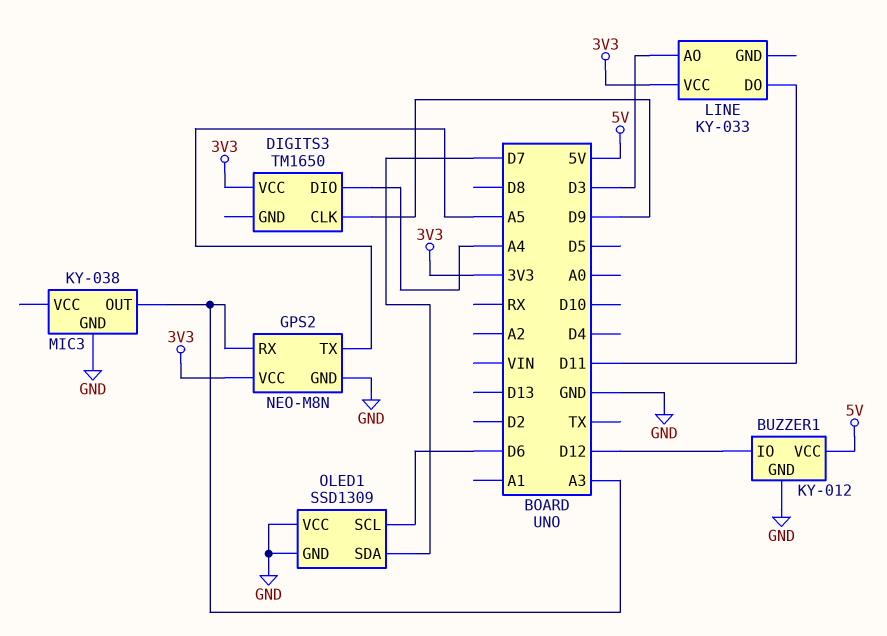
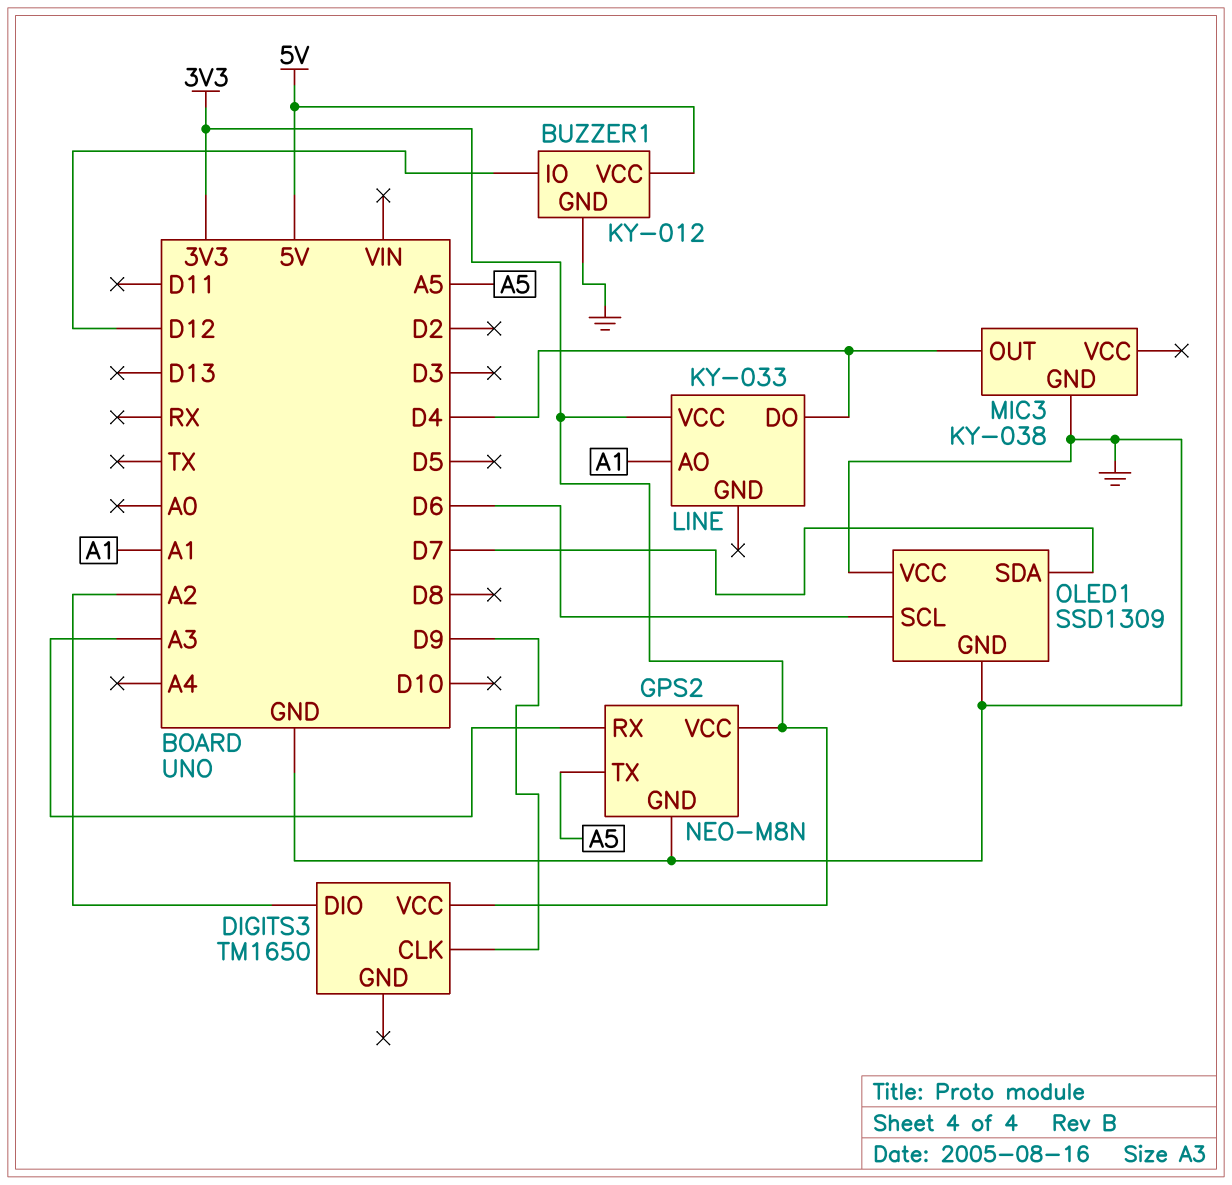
DIGITS3 pin DIO: A4 -> A2
LINE pin AO: D3 -> A1
LINE pin DO: D11 -> D4
MIC3 pin OUT: A3 -> D4

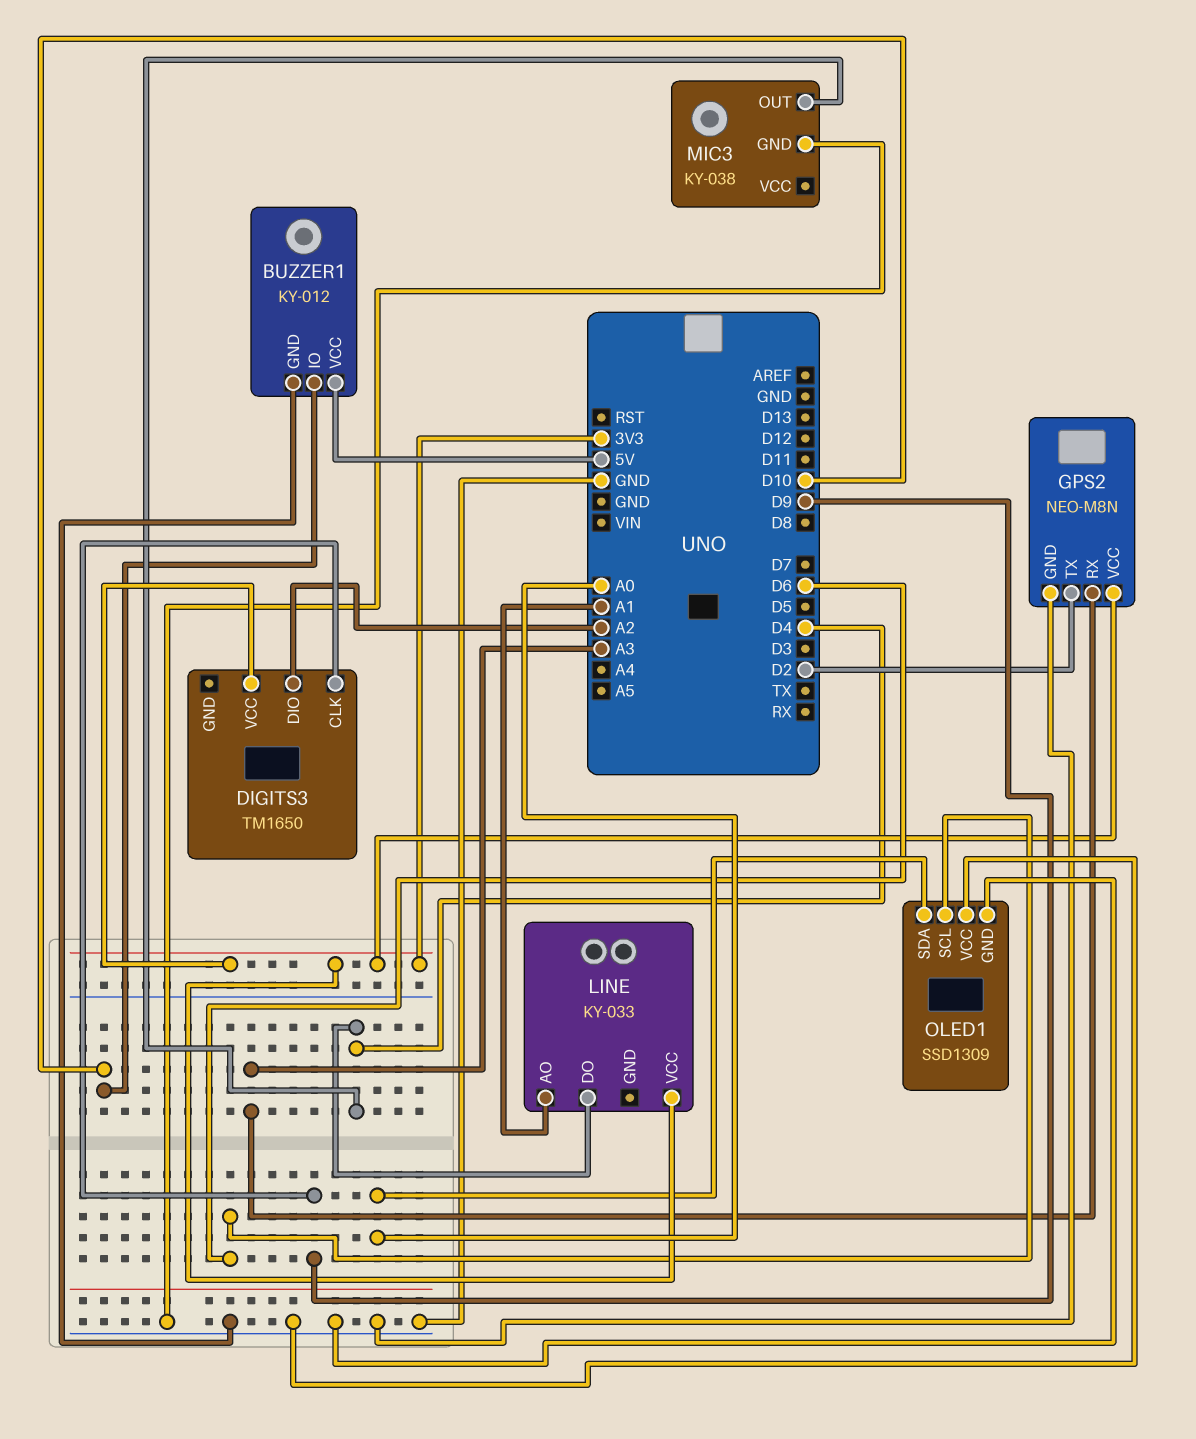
BUZZER1 pin IO: D12 -> D10
GPS2 pin TX: A5 -> D2
OLED1 pin SDA: D7 -> A0

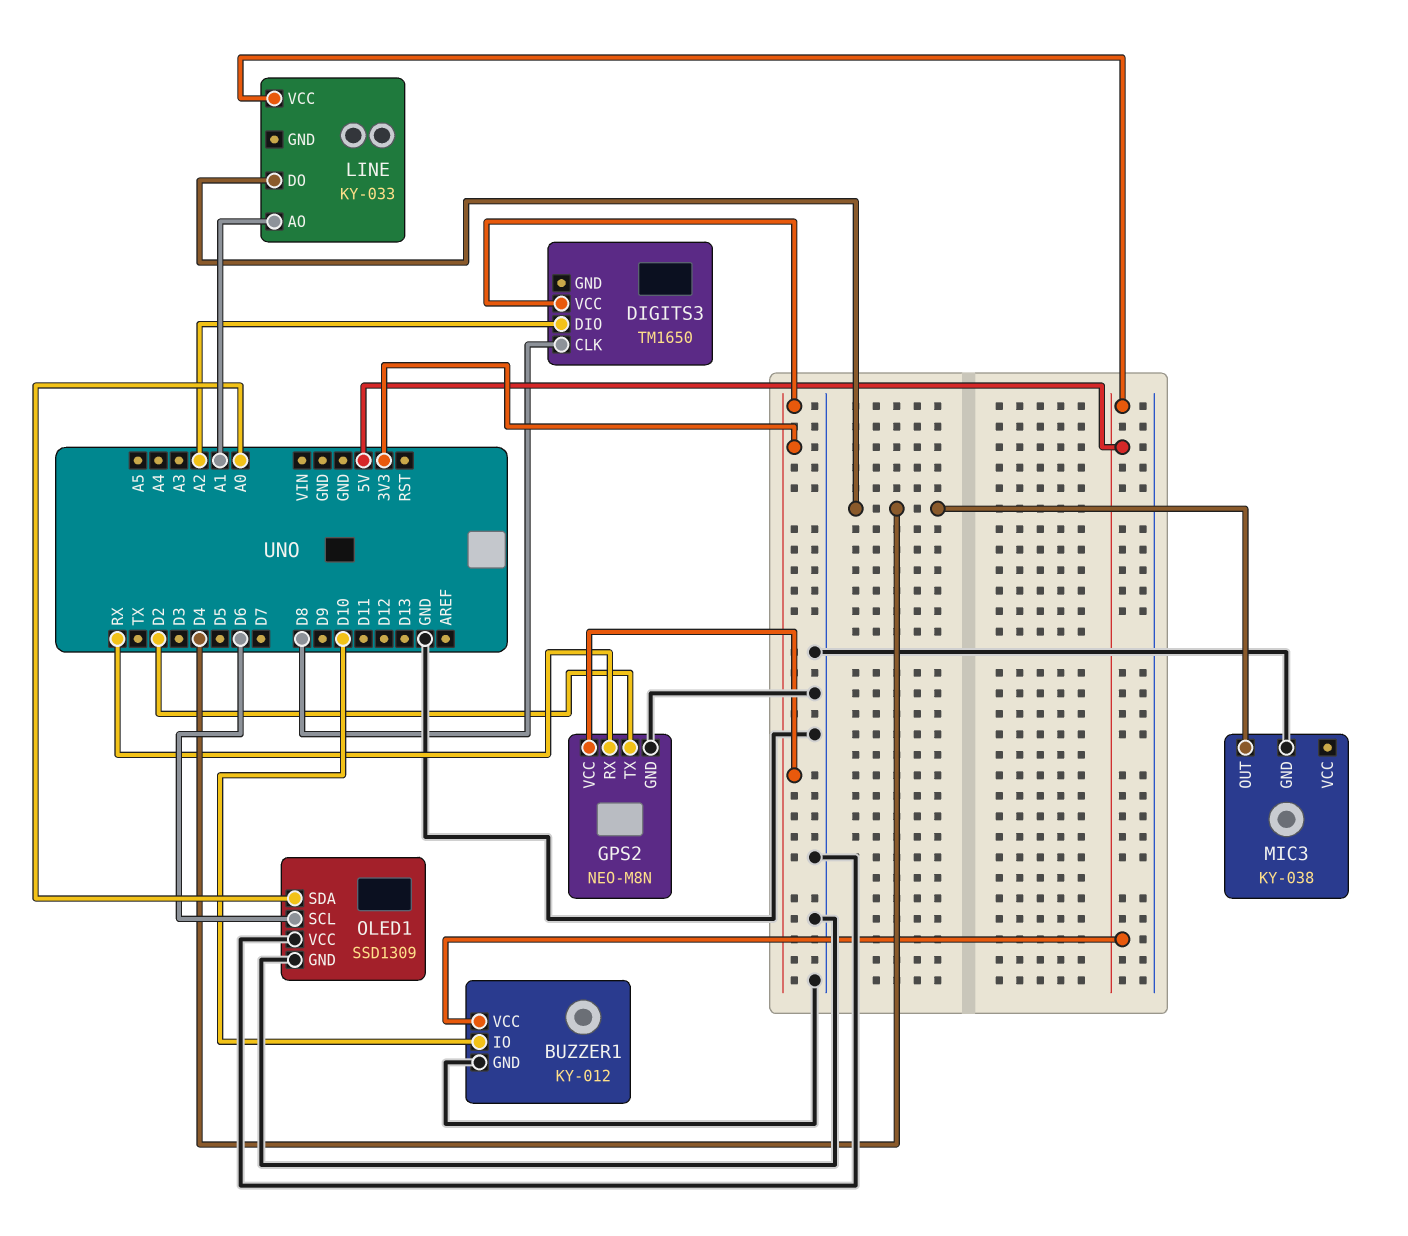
DIGITS3 pin CLK: D9 -> D8
GPS2 pin RX: A3 -> RX
LINE pin VCC: 3V3 -> 5V

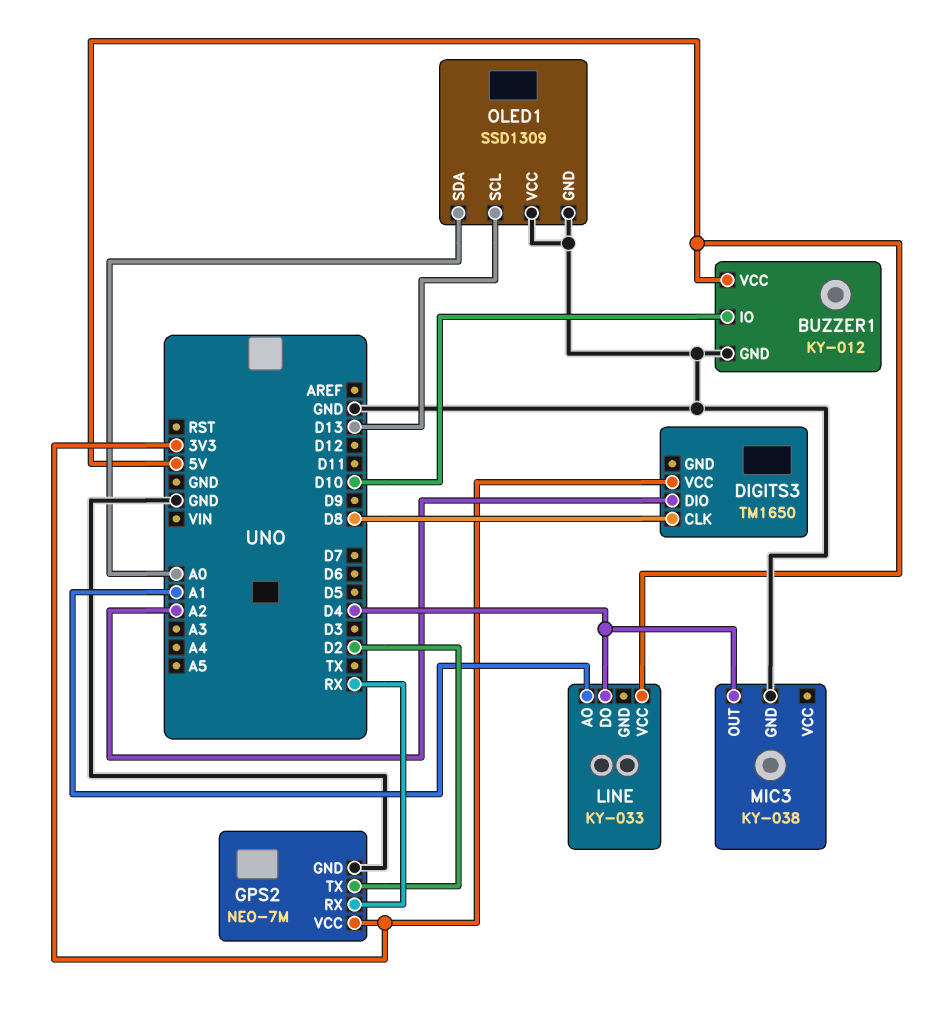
GPS2: NEO-M8N -> NEO-7M
OLED1 pin SCL: D6 -> D13

